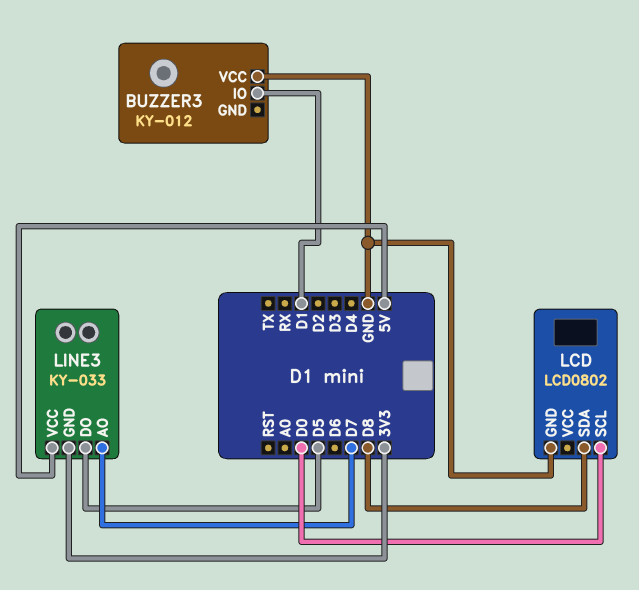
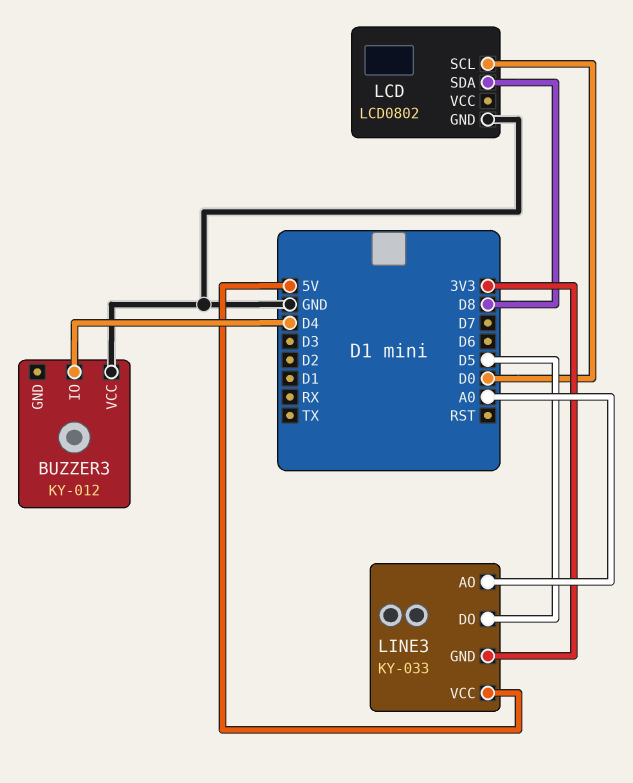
BUZZER3 pin IO: D1 -> D4
LINE3 pin AO: D7 -> A0

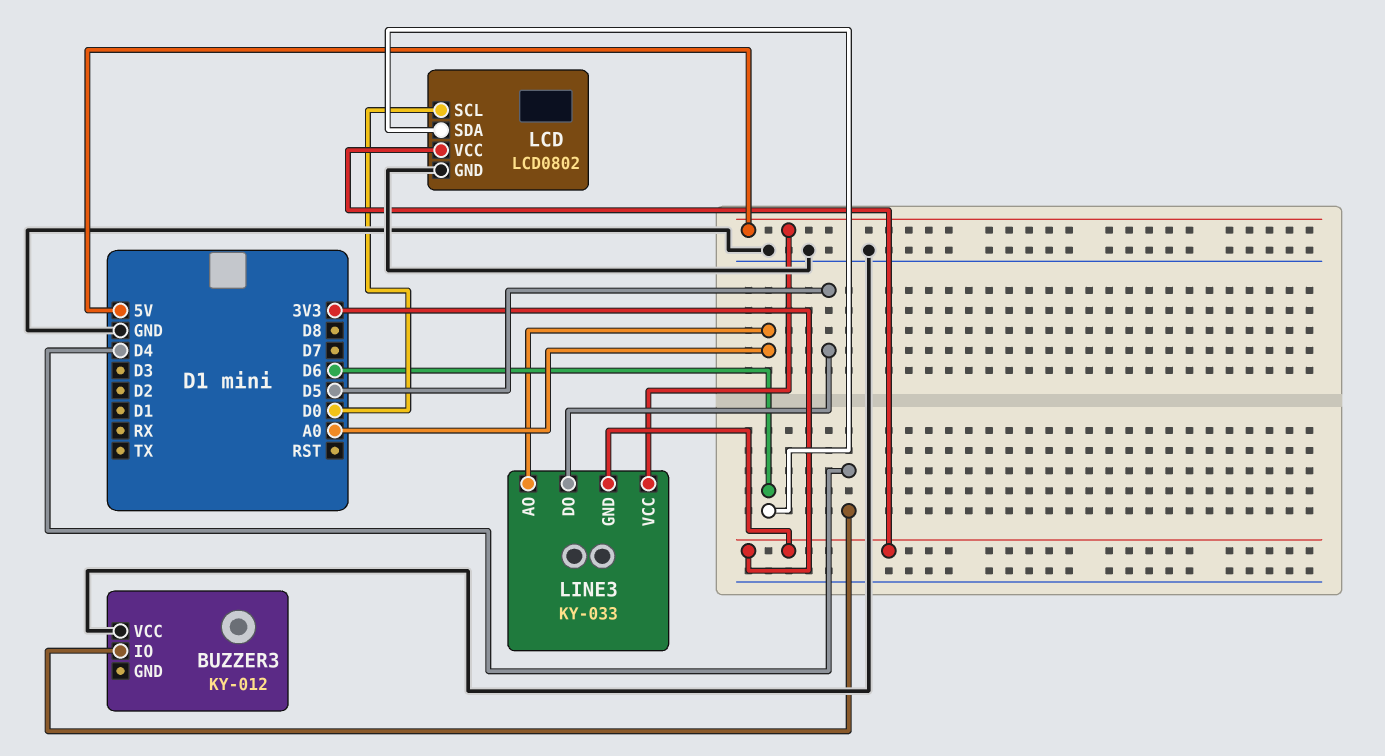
LCD pin SDA: D8 -> D6
LCD pin VCC: none -> 3V3

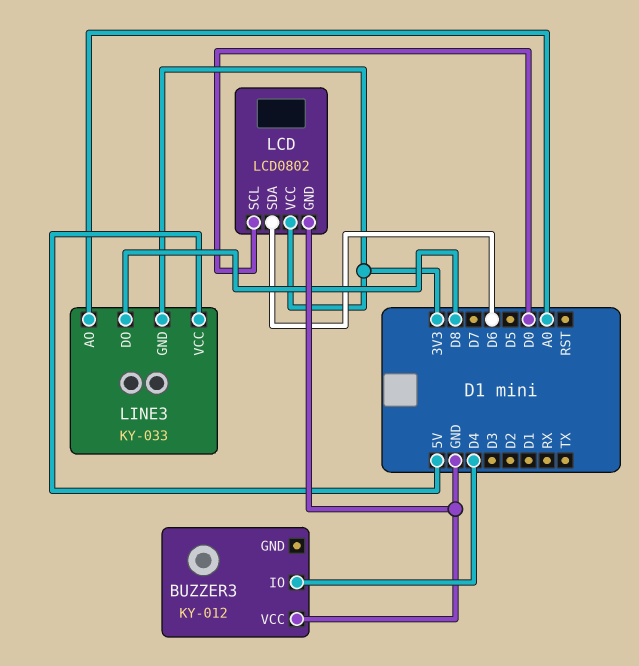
LINE3 pin DO: D5 -> D8

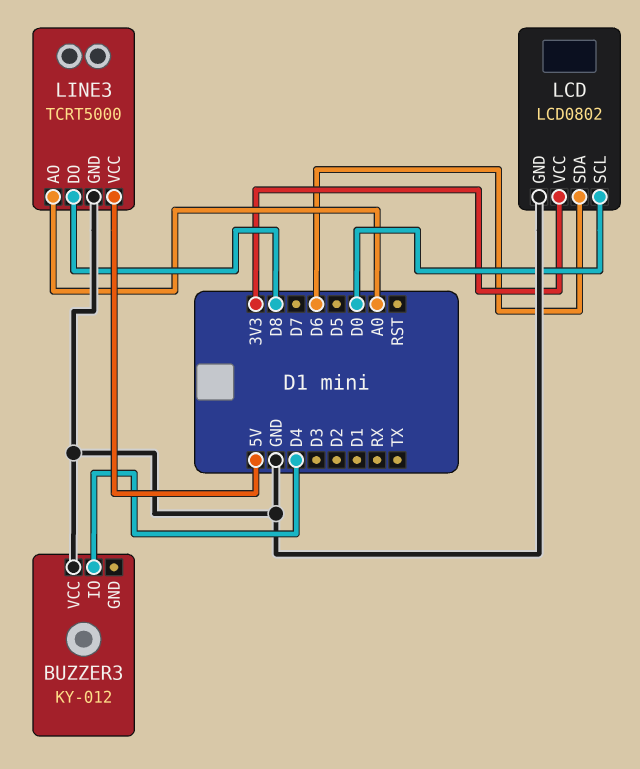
LINE3: KY-033 -> TCRT5000
LINE3 pin GND: 3V3 -> GND

